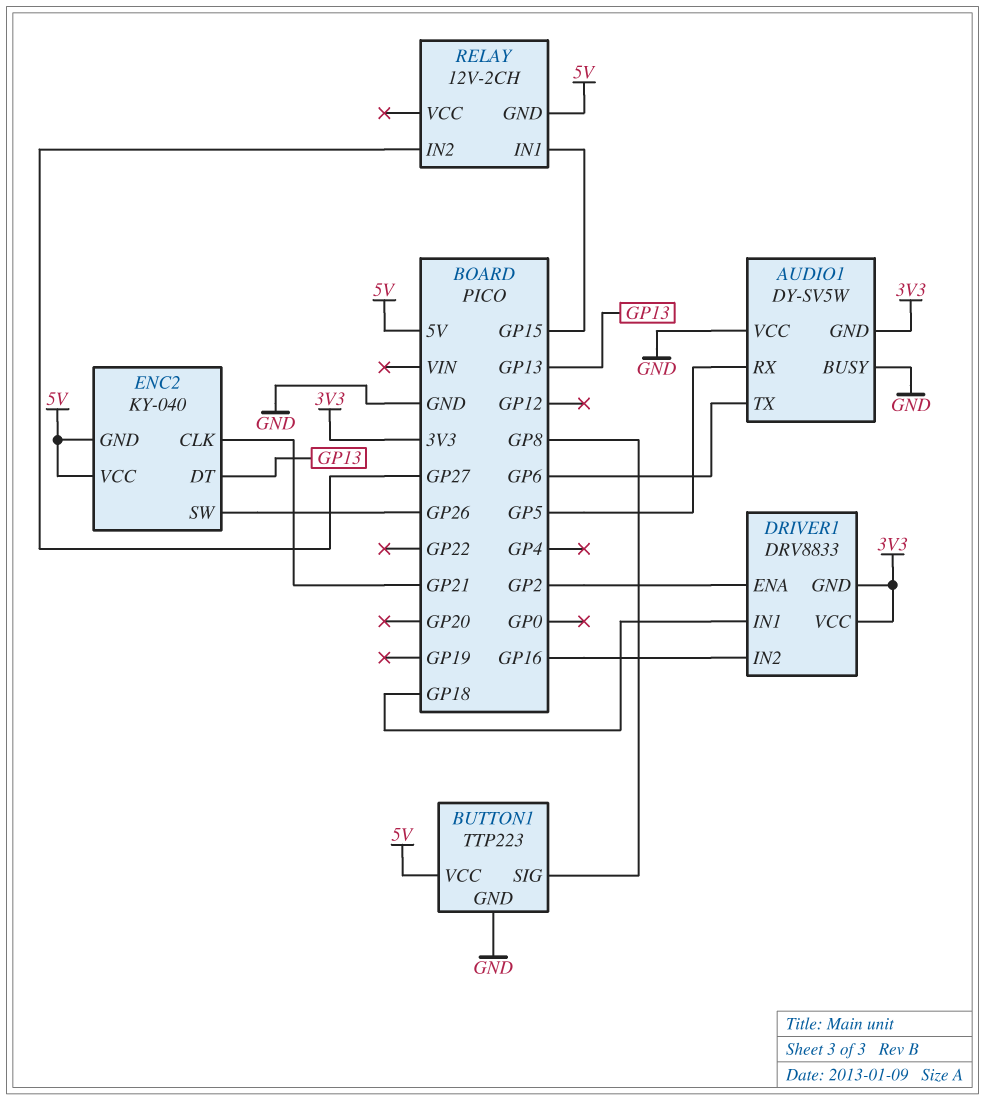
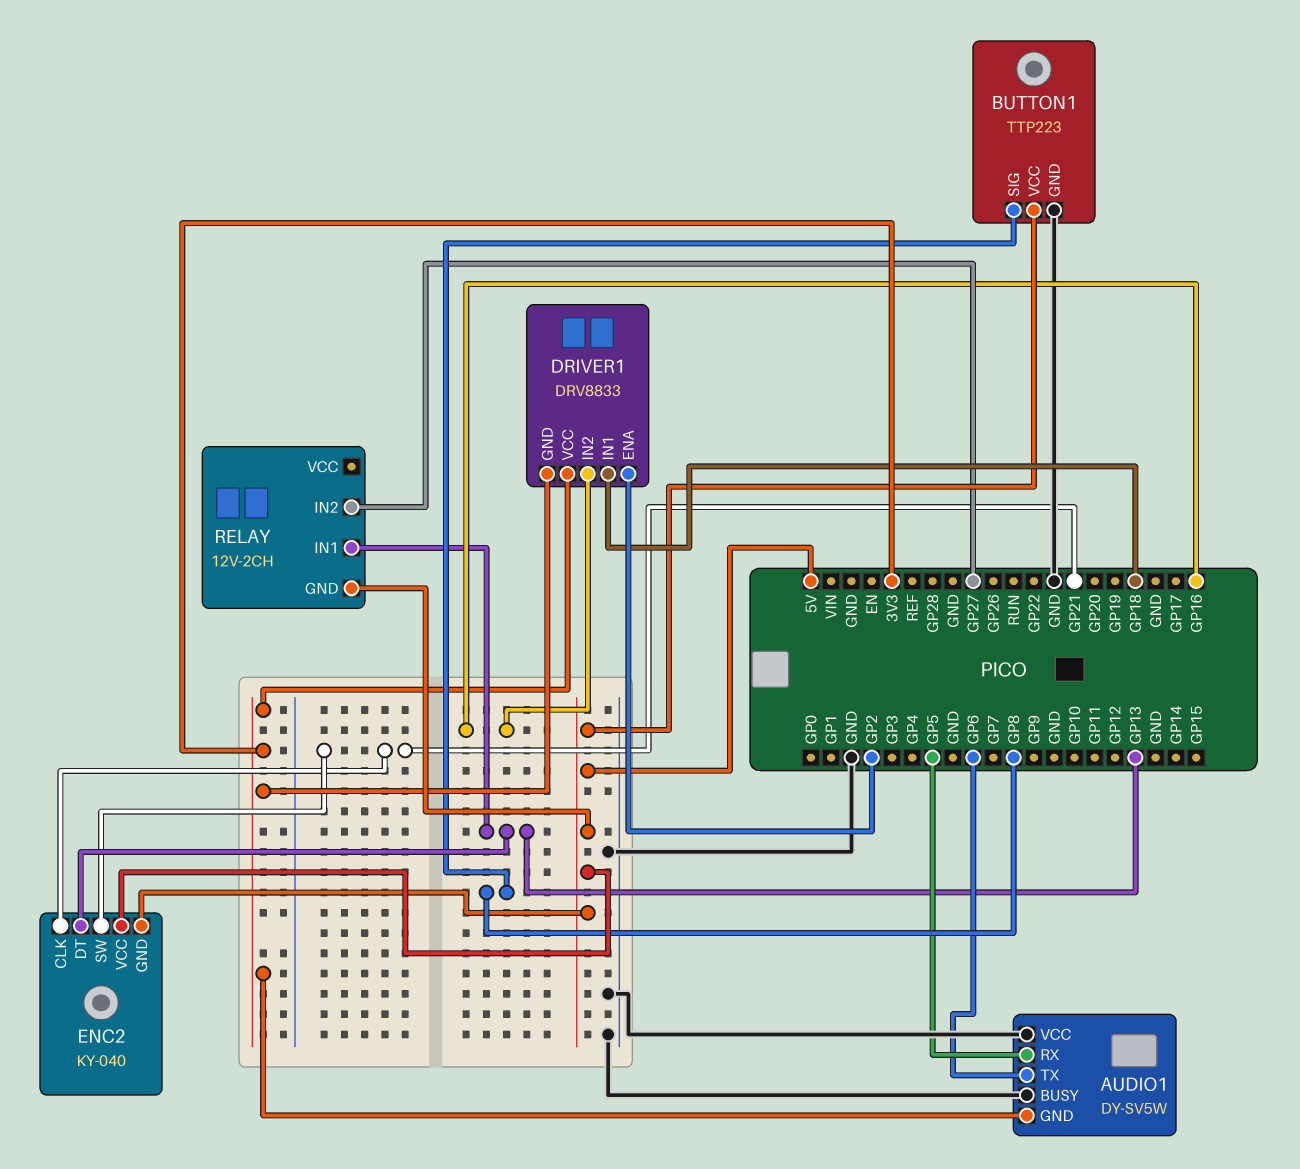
ENC2 pin SW: GP26 -> GP21
RELAY pin IN1: GP15 -> GP13

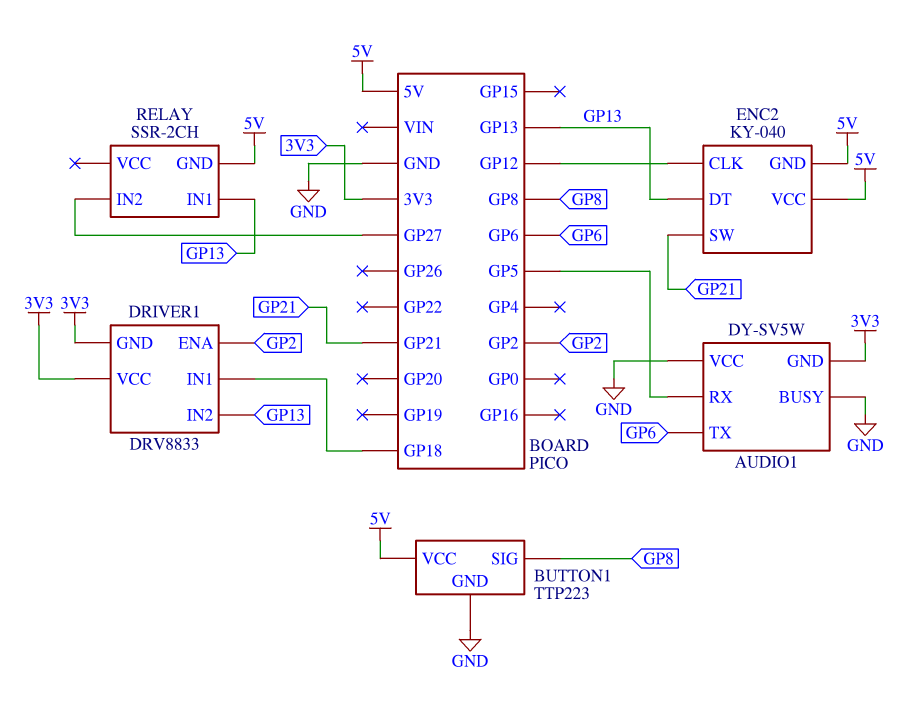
DRIVER1 pin IN2: GP16 -> GP13
ENC2 pin CLK: GP21 -> GP12
RELAY: 12V-2CH -> SSR-2CH

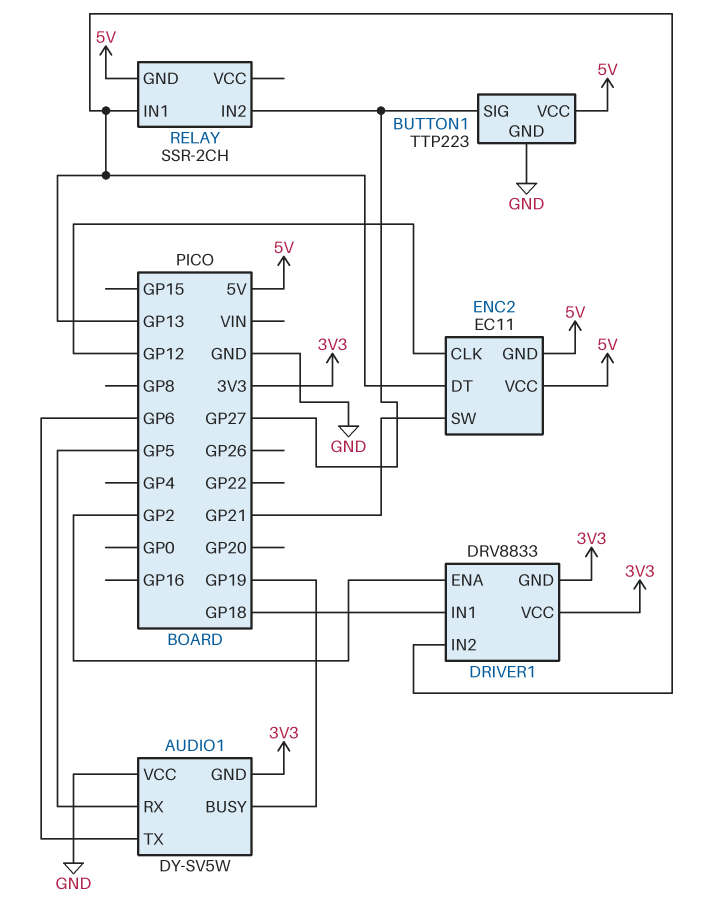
AUDIO1 pin BUSY: GND -> GP19
BUTTON1 pin SIG: GP8 -> GP27
ENC2: KY-040 -> EC11

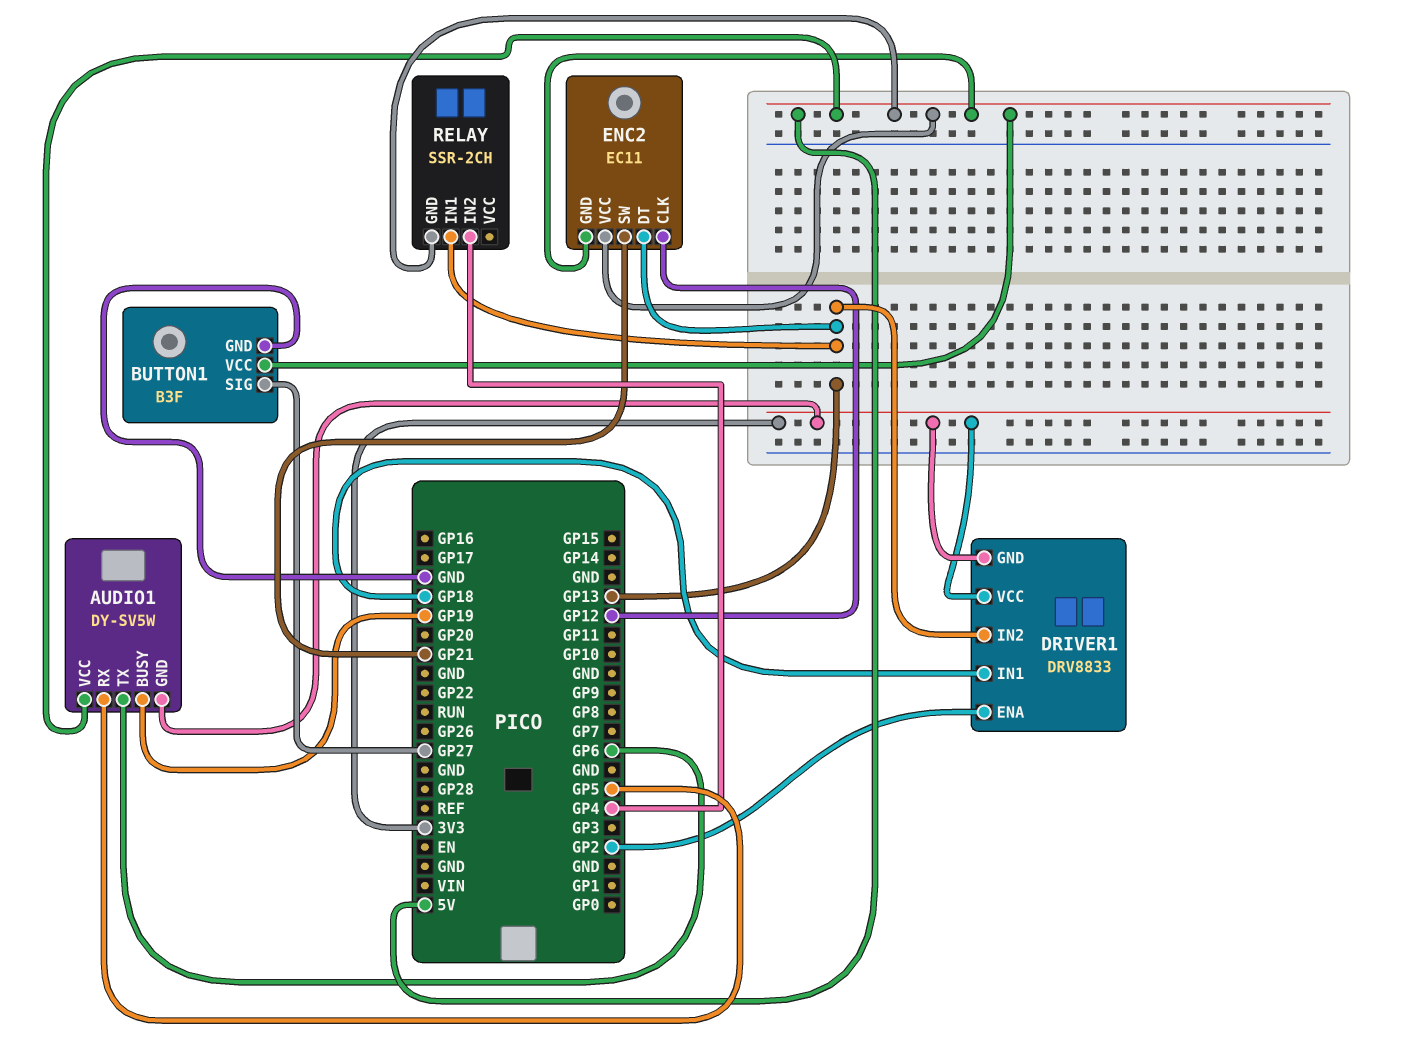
AUDIO1 pin VCC: GND -> 5V
BUTTON1: TTP223 -> B3F
RELAY pin IN2: GP27 -> GP4

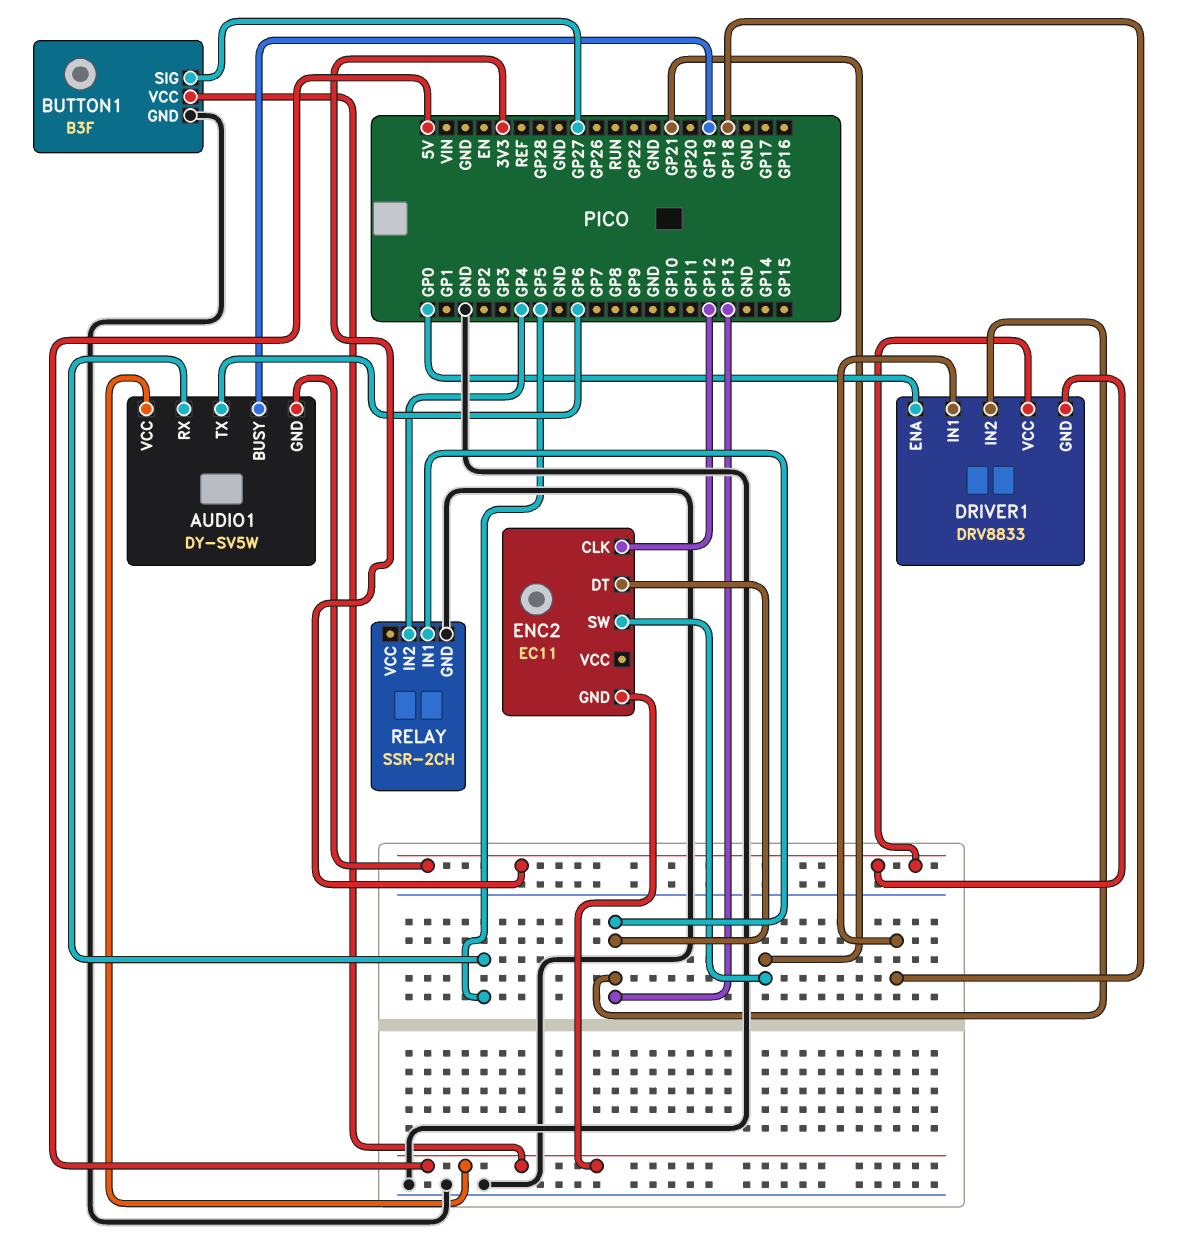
DRIVER1 pin ENA: GP2 -> GP0
ENC2 pin VCC: 5V -> none
RELAY pin GND: 5V -> GND

